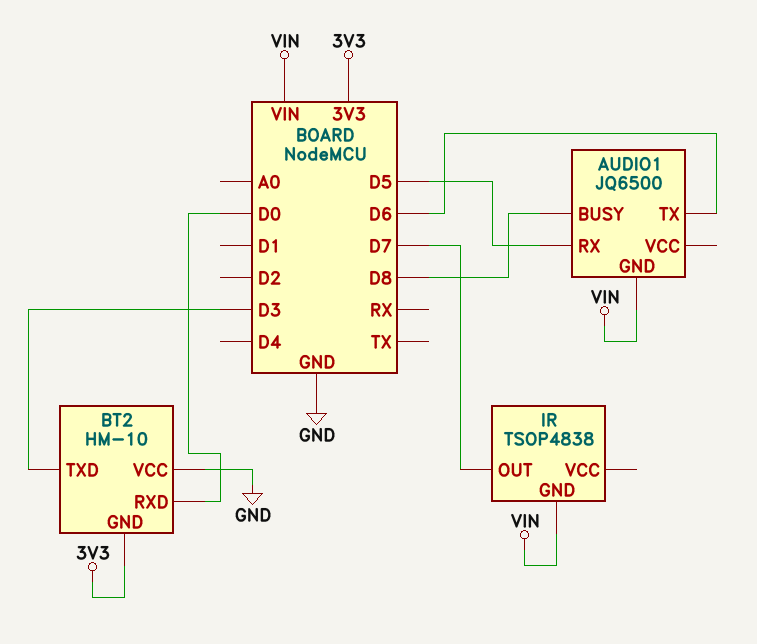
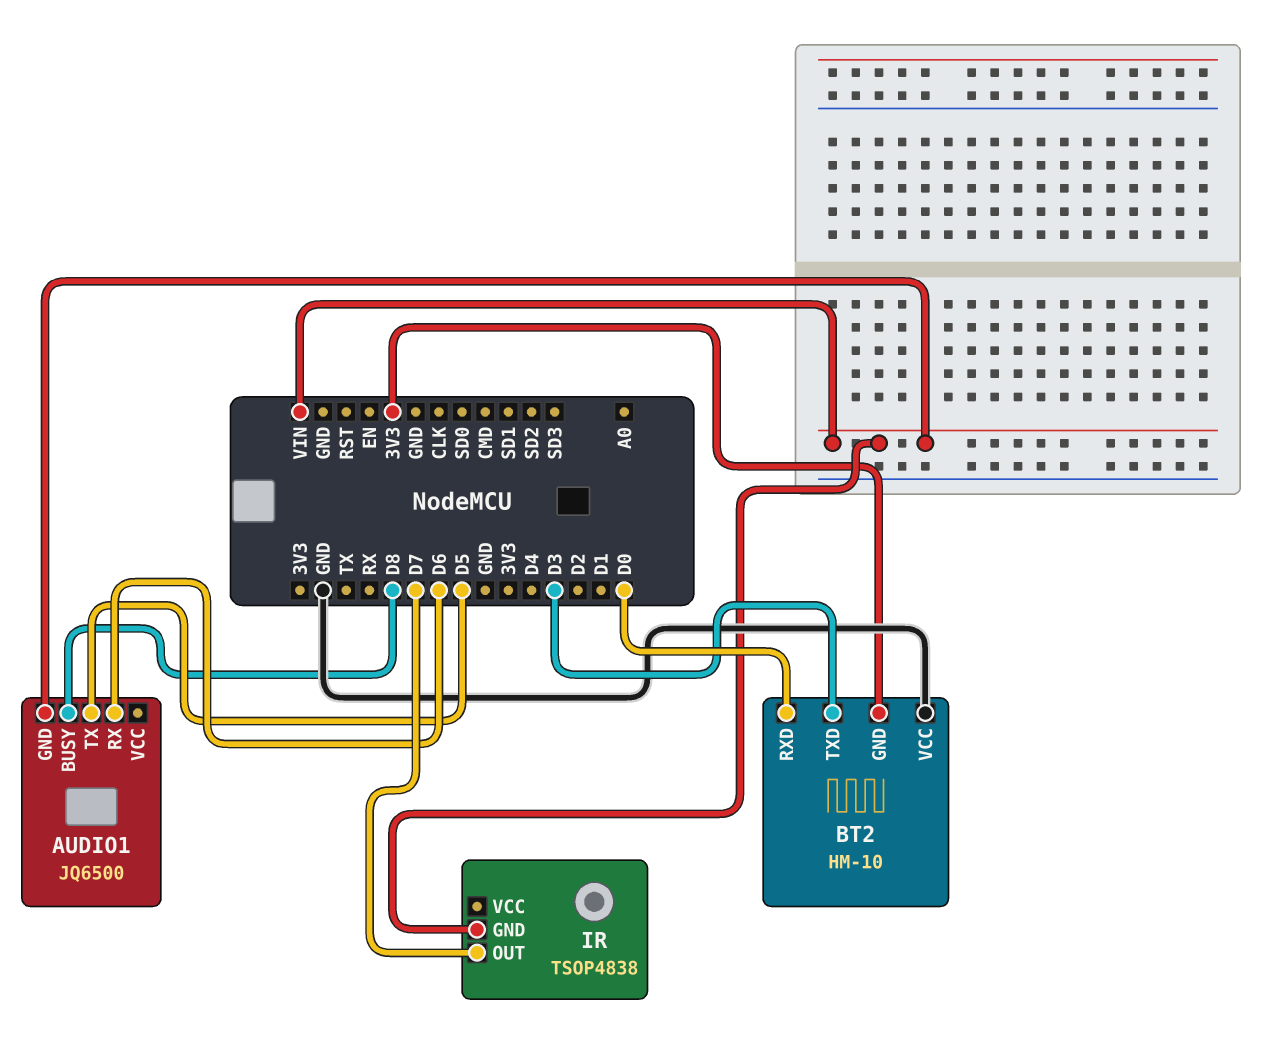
AUDIO1 pin RX: D5 -> D6
AUDIO1 pin TX: D6 -> D5

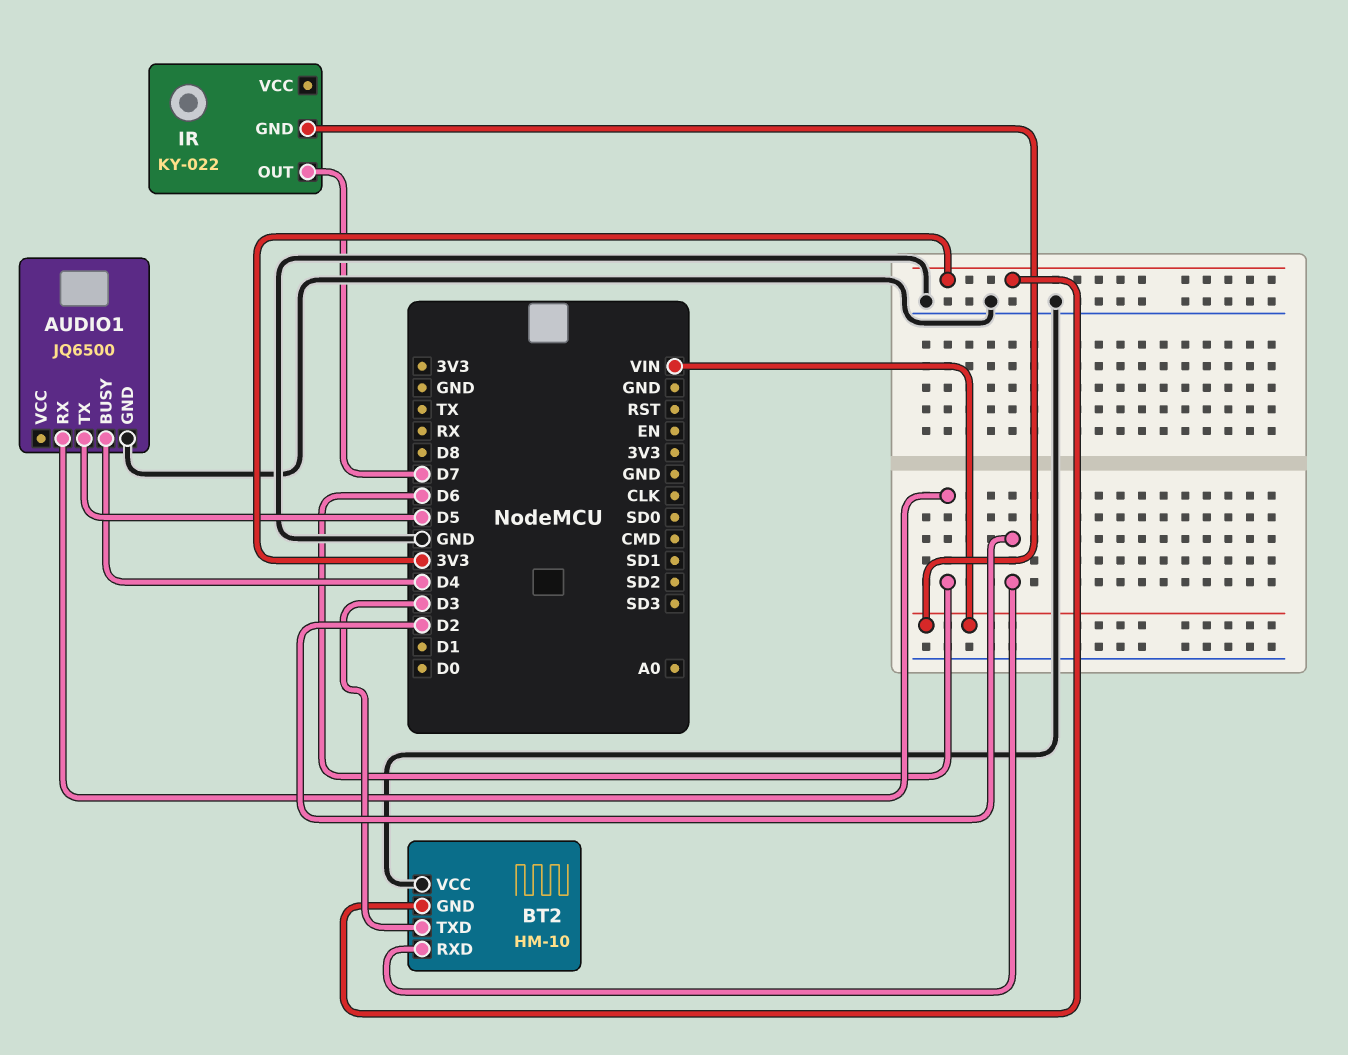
AUDIO1 pin BUSY: D8 -> D4
AUDIO1 pin GND: VIN -> GND
BT2 pin RXD: D0 -> D2
IR: TSOP4838 -> KY-022

